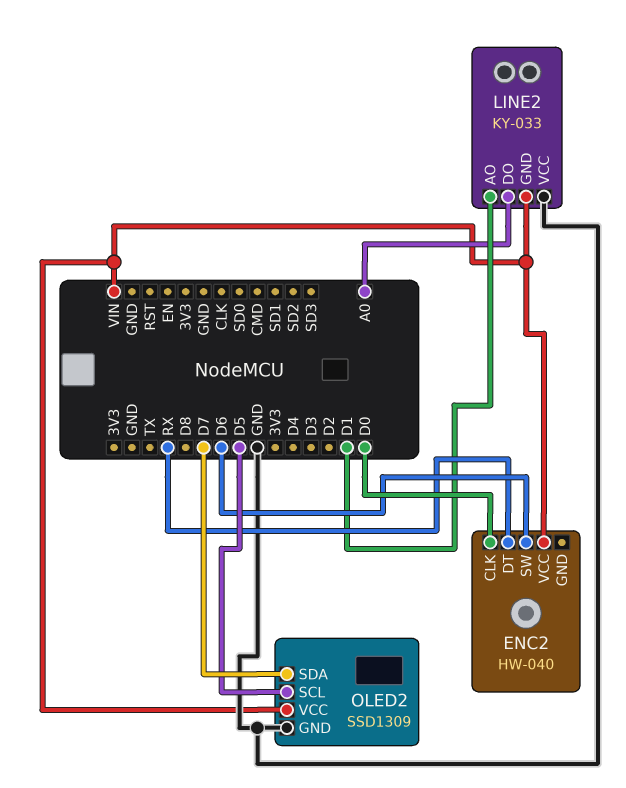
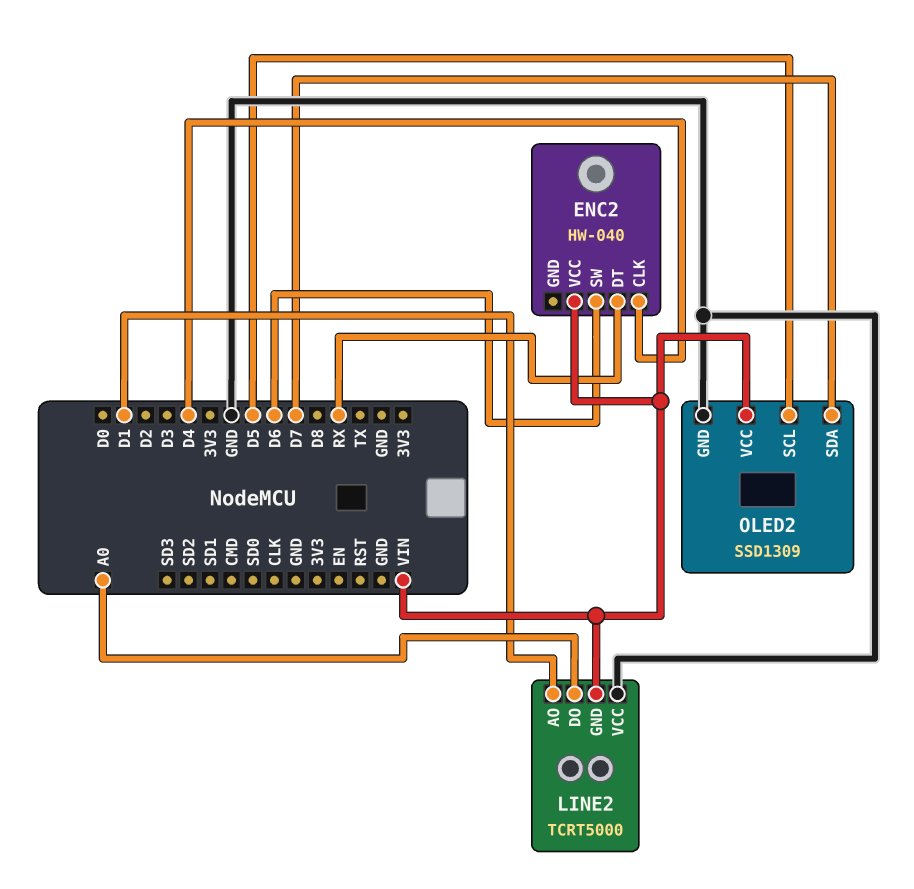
ENC2 pin CLK: D0 -> D4
LINE2: KY-033 -> TCRT5000

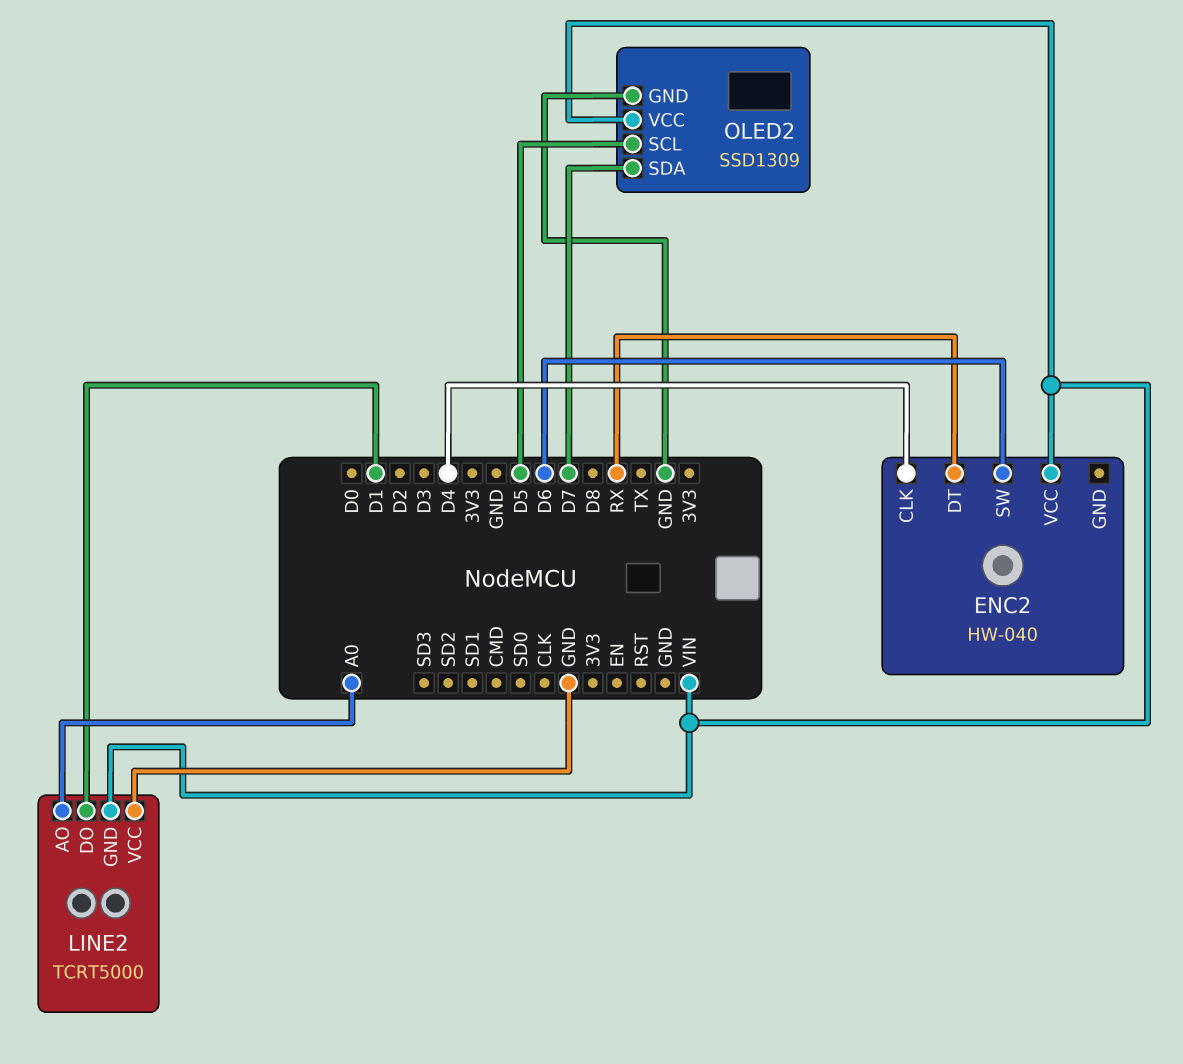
LINE2 pin AO: D1 -> A0
LINE2 pin DO: A0 -> D1

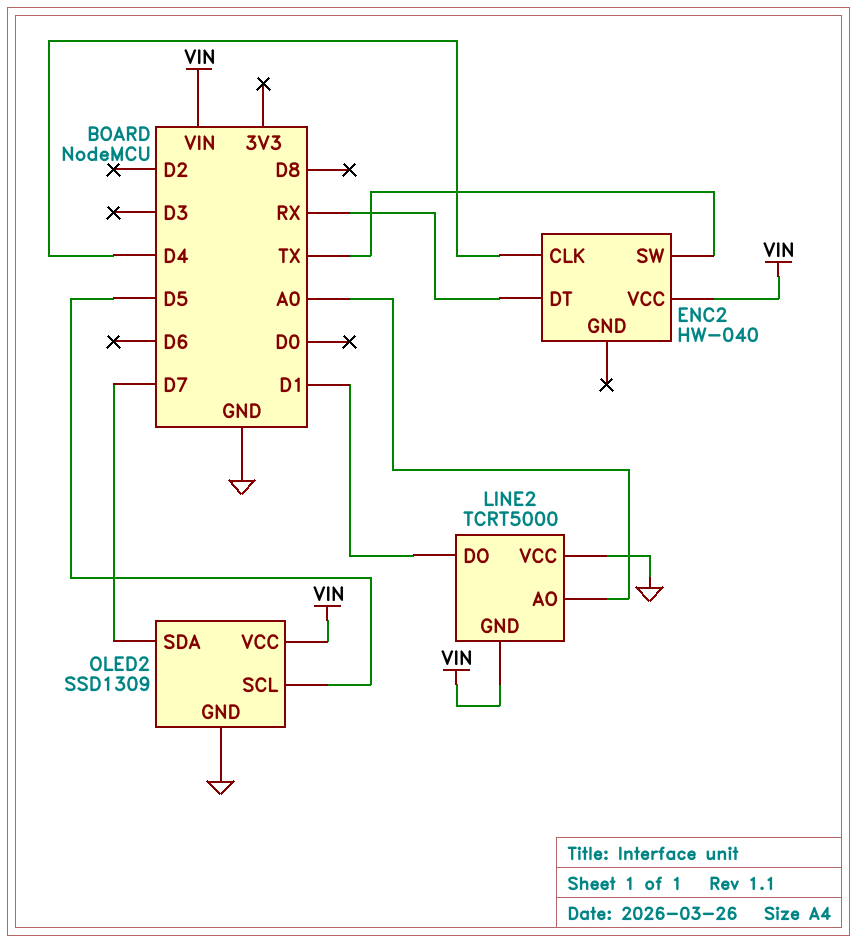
ENC2 pin SW: D6 -> TX

